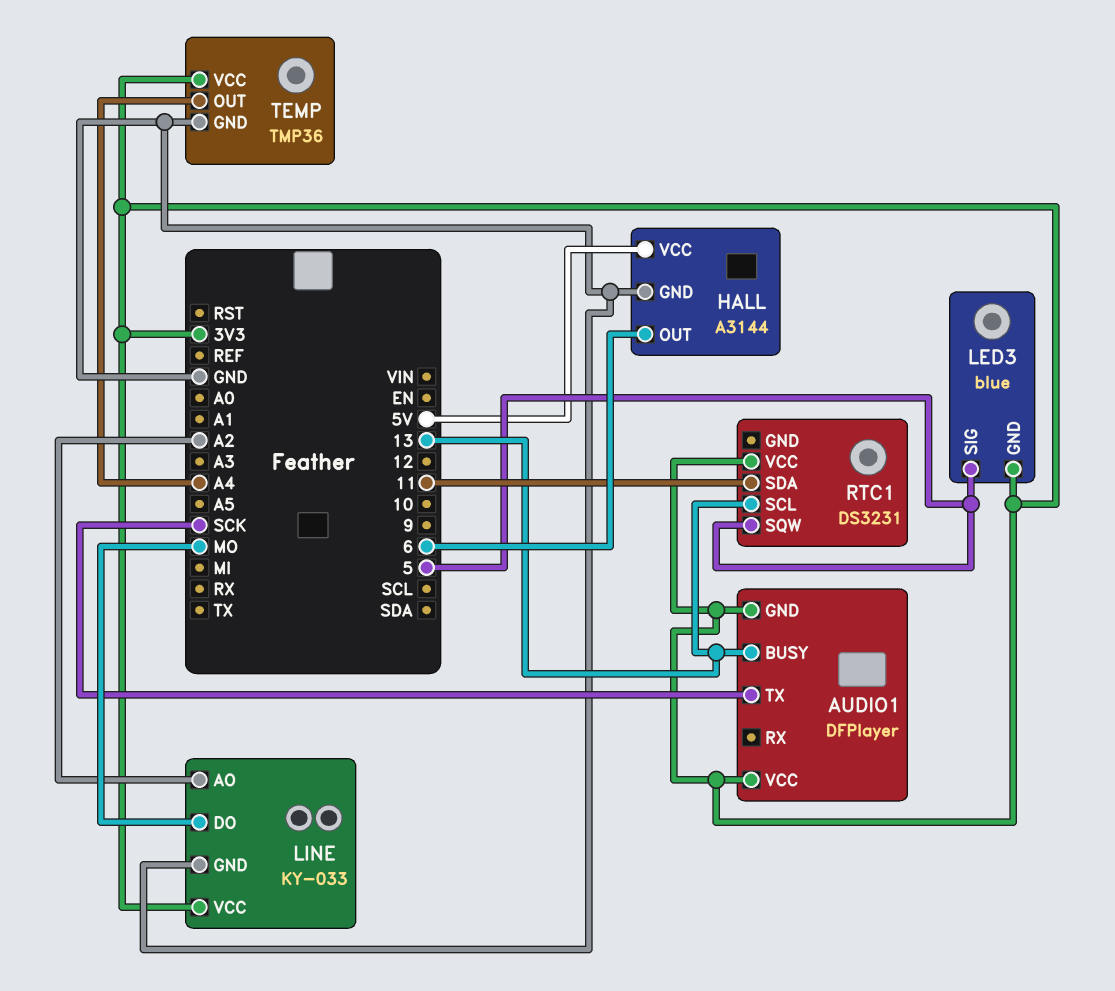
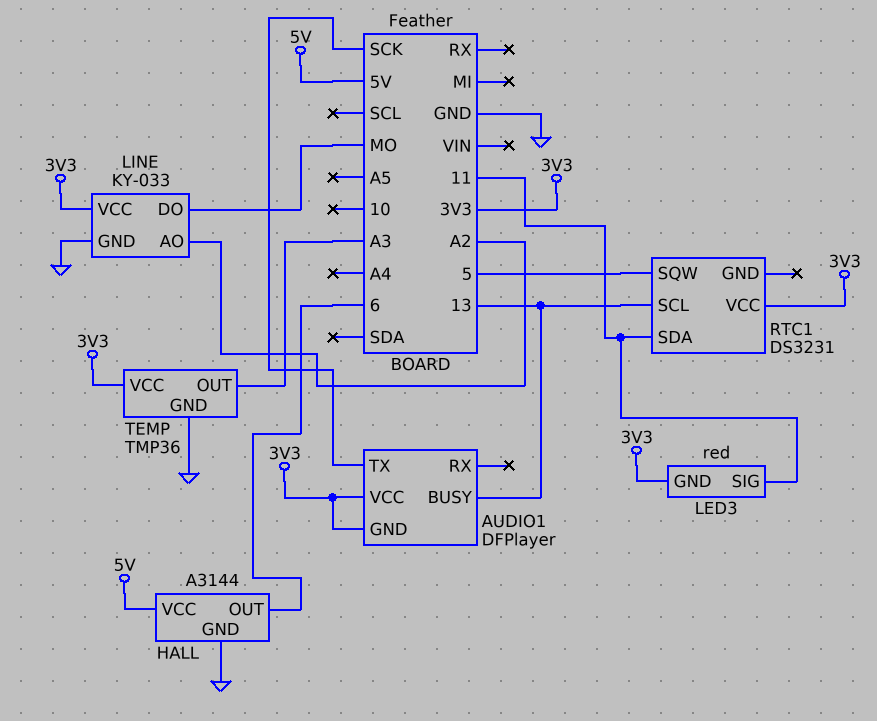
LED3: blue -> red
LED3 pin SIG: 5 -> 11
TEMP pin OUT: A4 -> A3

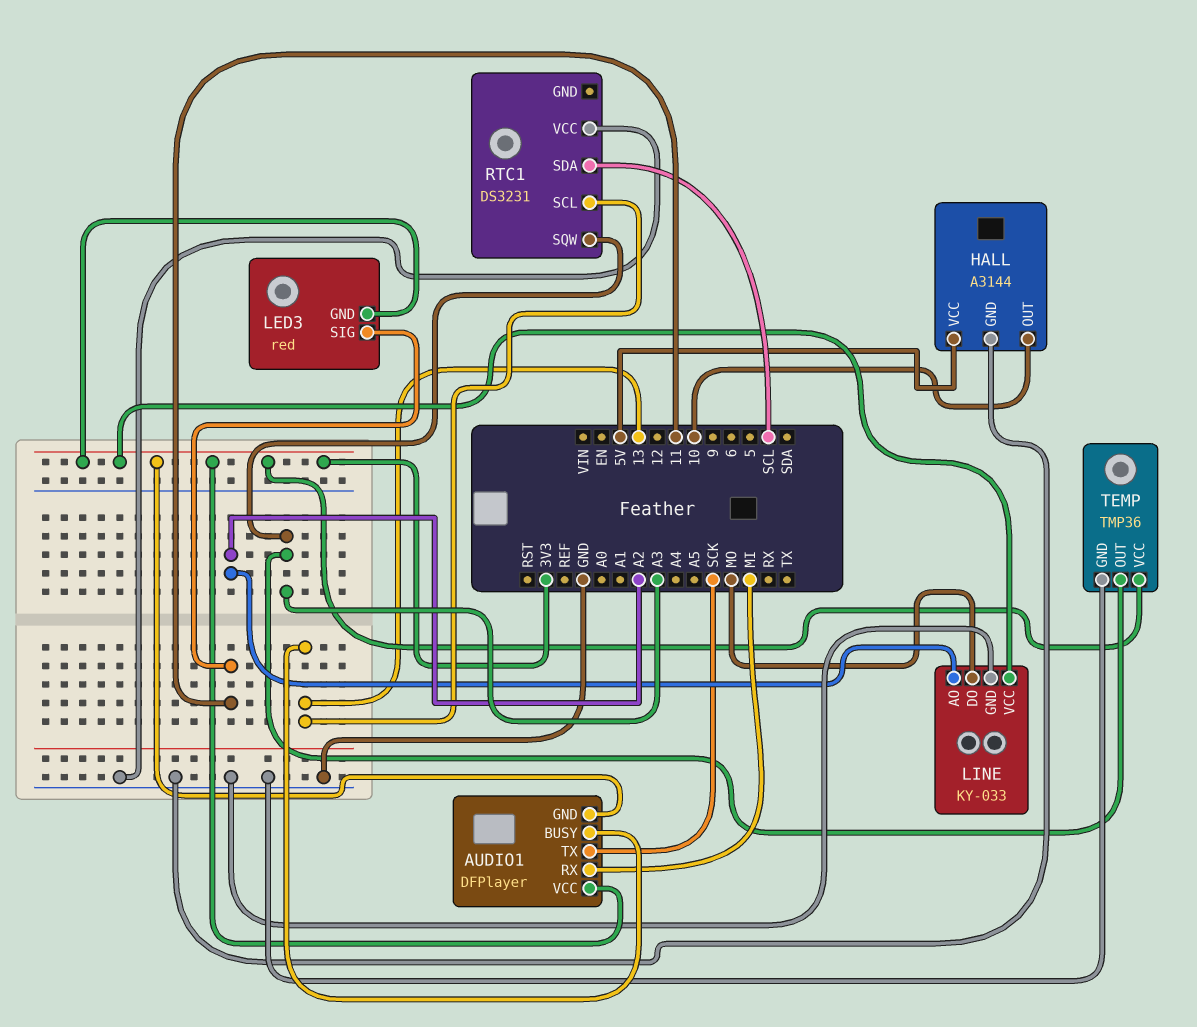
AUDIO1 pin RX: none -> MI
HALL pin OUT: 6 -> 10
RTC1 pin SDA: 11 -> SCL
RTC1 pin SQW: 5 -> A3
RTC1 pin VCC: 3V3 -> GND

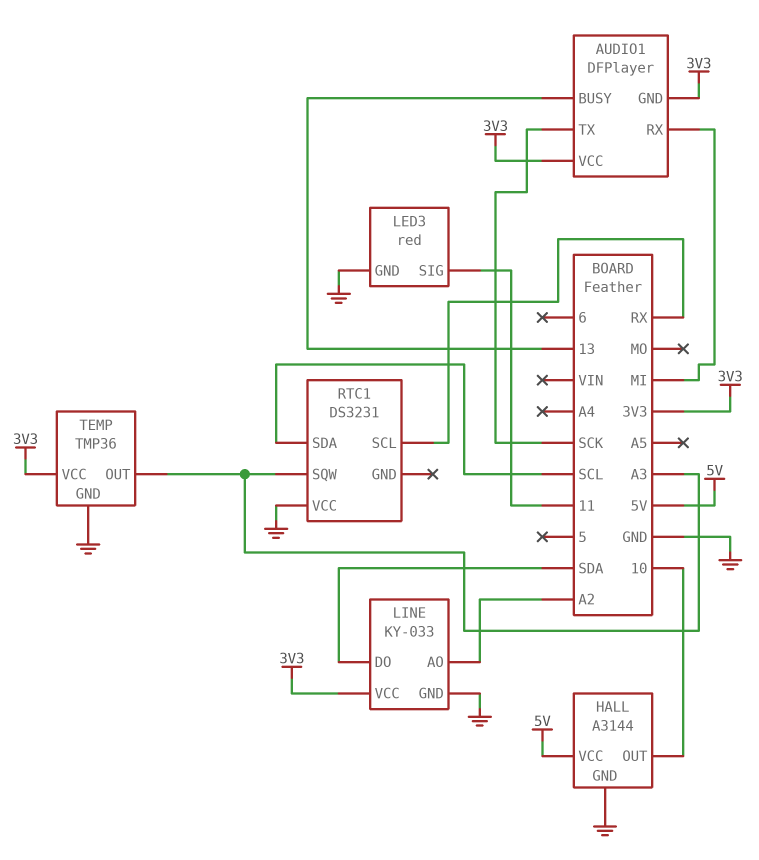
LED3 pin GND: 3V3 -> GND
LINE pin DO: MO -> SDA
RTC1 pin SCL: 13 -> RX

